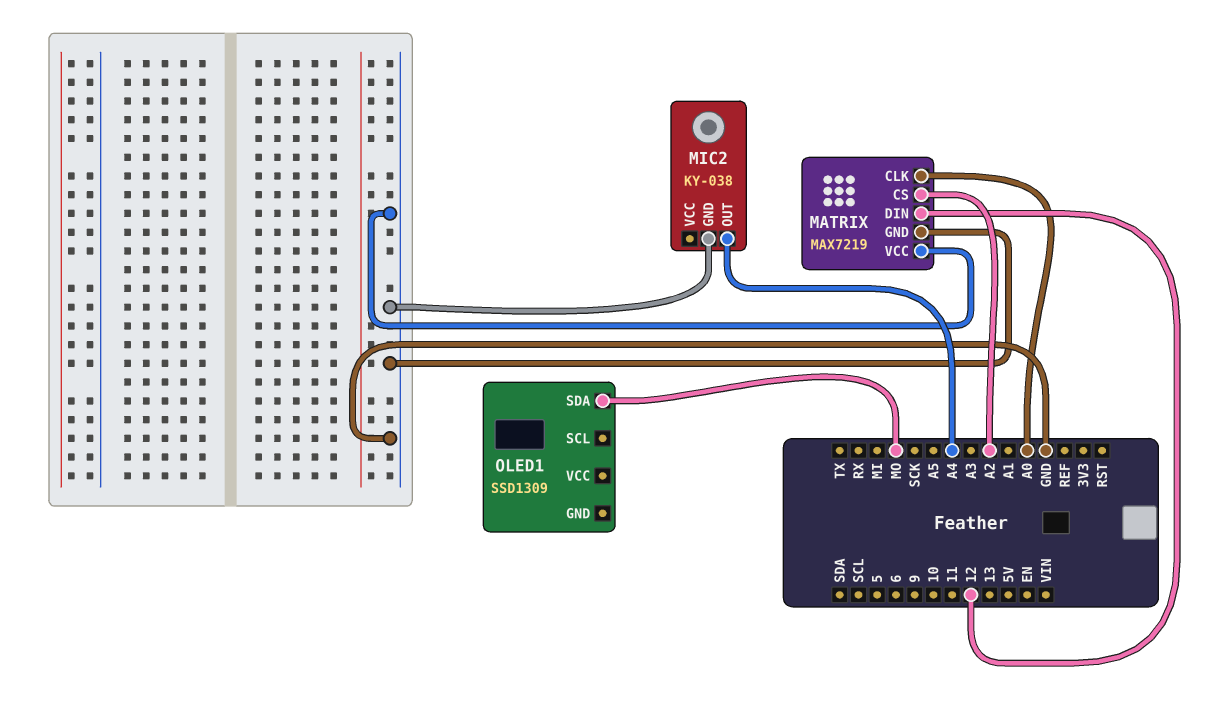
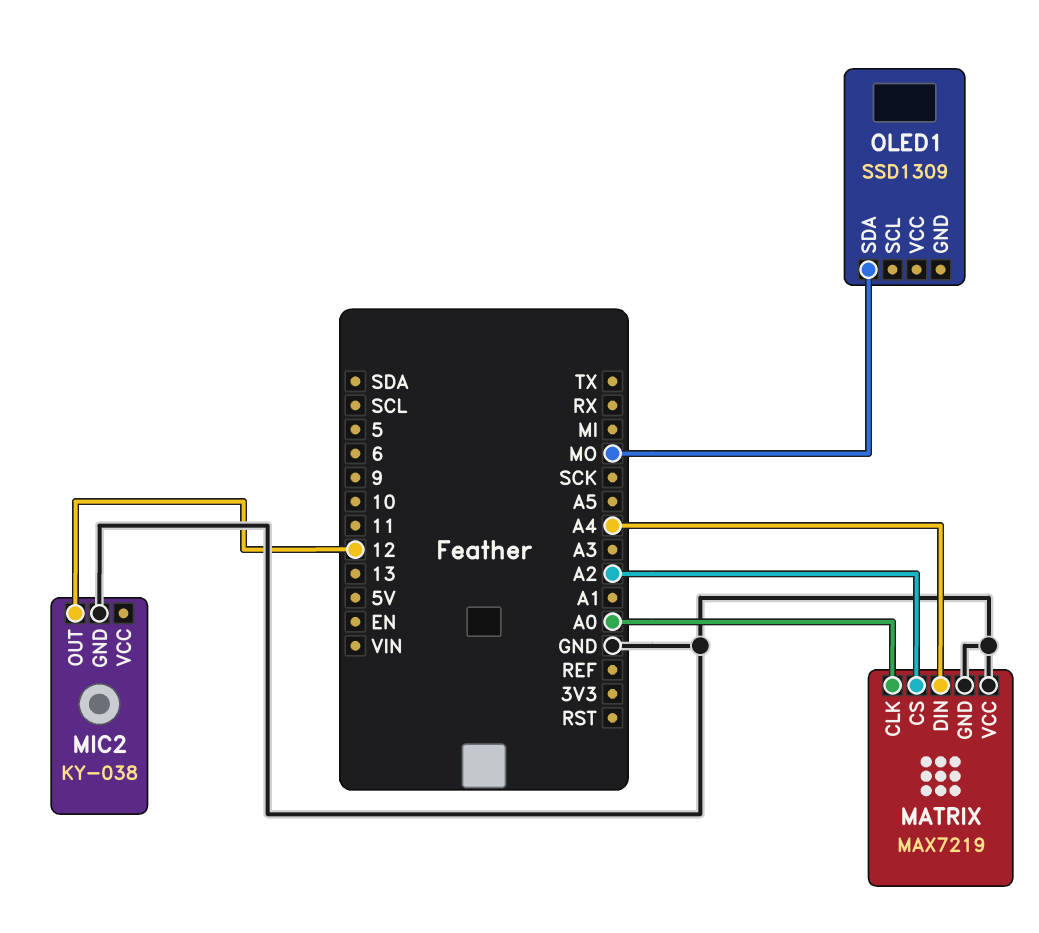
MATRIX pin DIN: 12 -> A4
MIC2 pin OUT: A4 -> 12

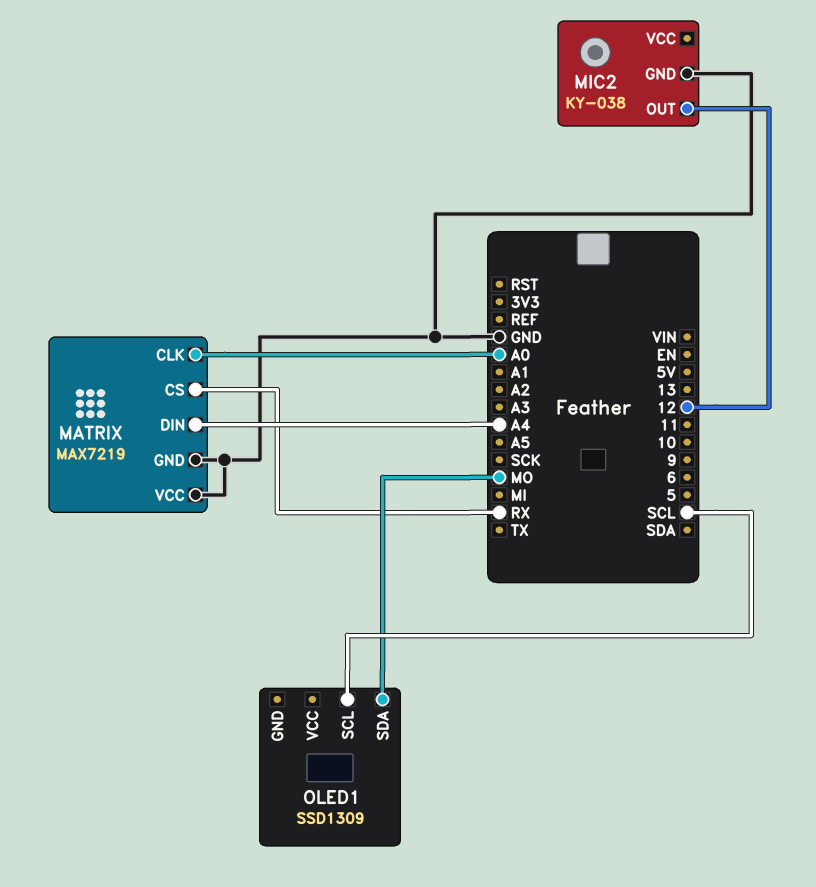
MATRIX pin CS: A2 -> RX
OLED1 pin SCL: none -> SCL

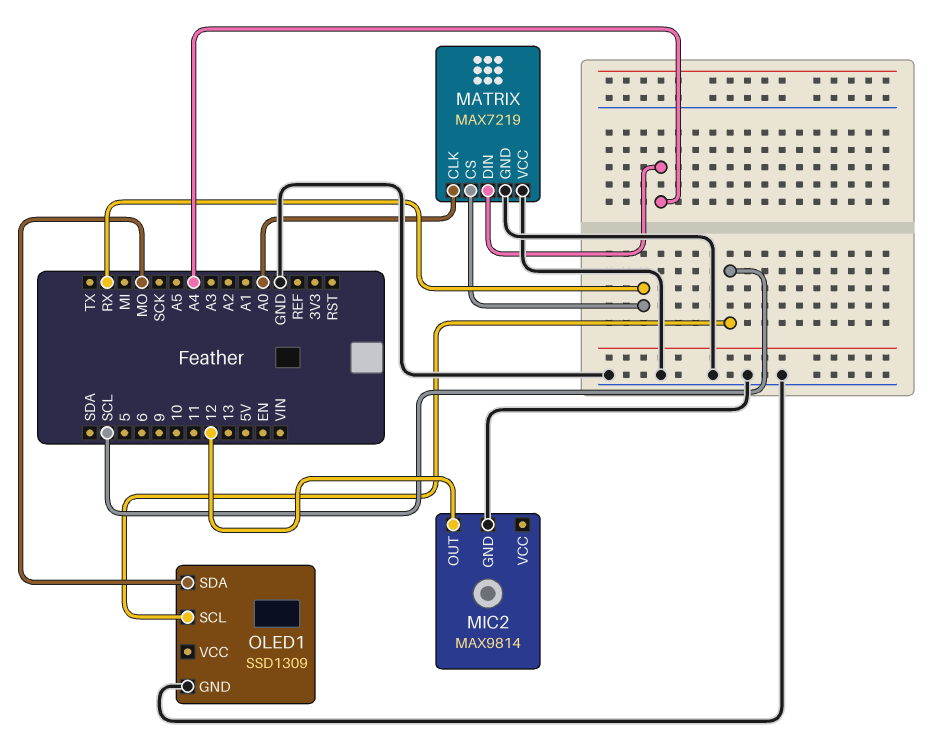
MIC2: KY-038 -> MAX9814
OLED1 pin GND: none -> GND

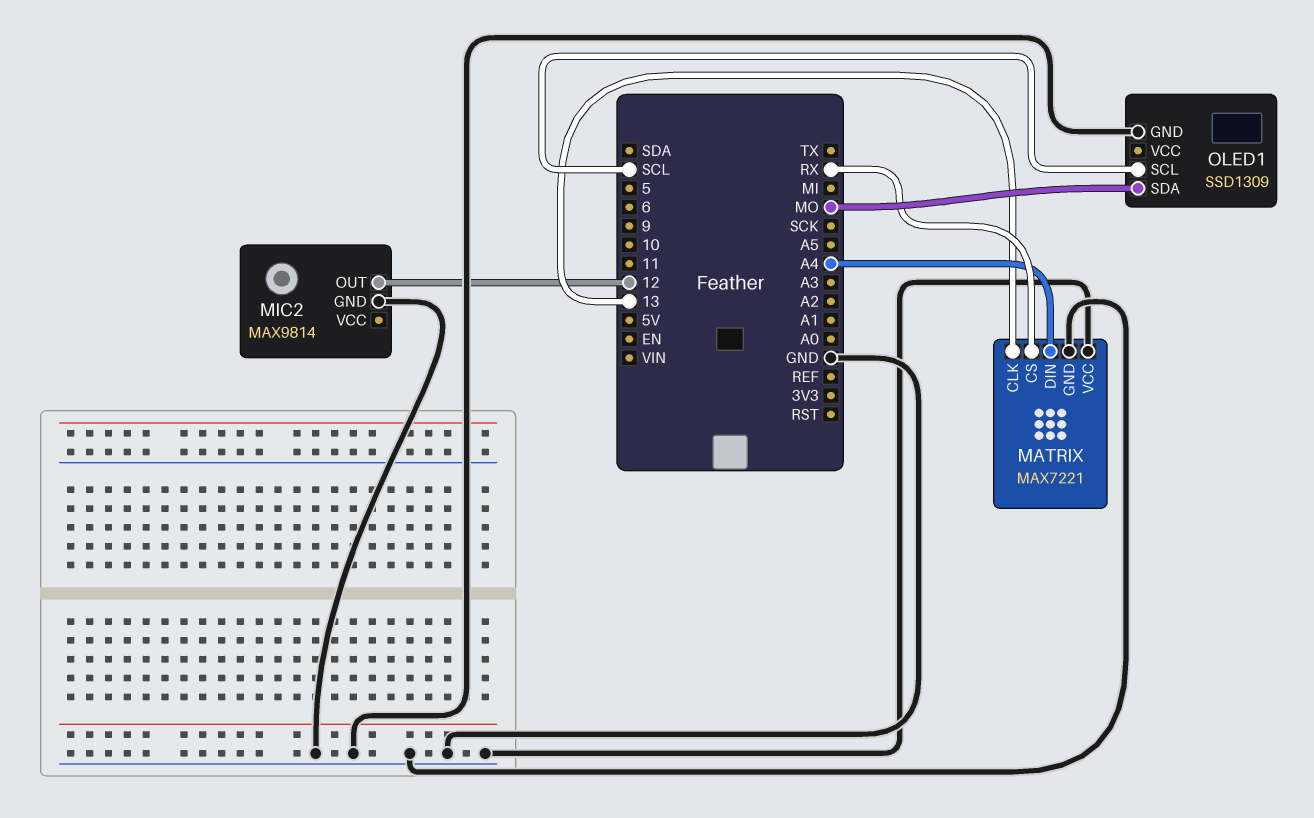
MATRIX: MAX7219 -> MAX7221
MATRIX pin CLK: A0 -> 13

